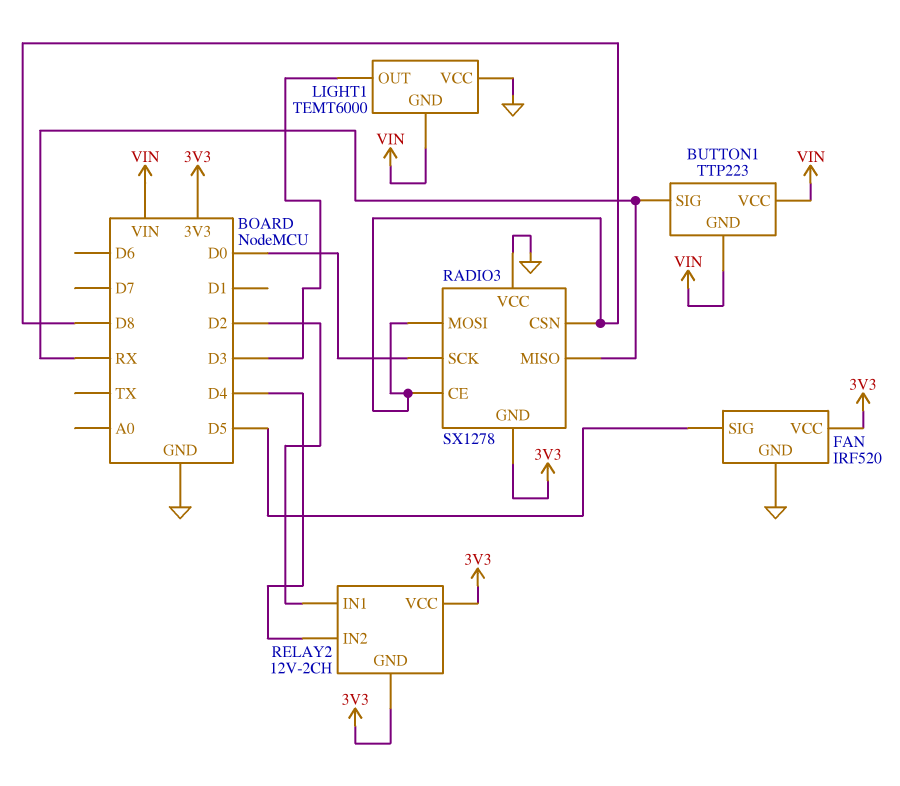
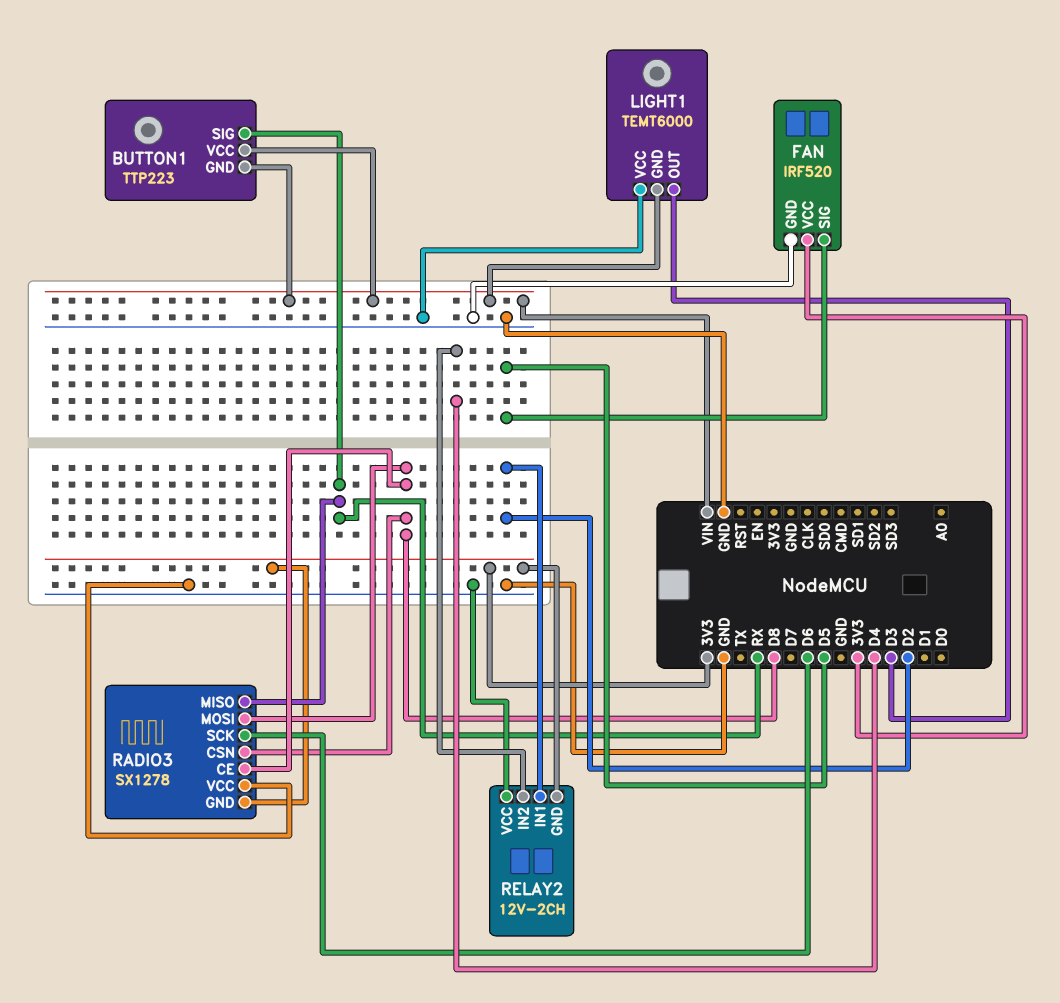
RADIO3 pin SCK: D0 -> D6
RELAY2 pin VCC: 3V3 -> GND

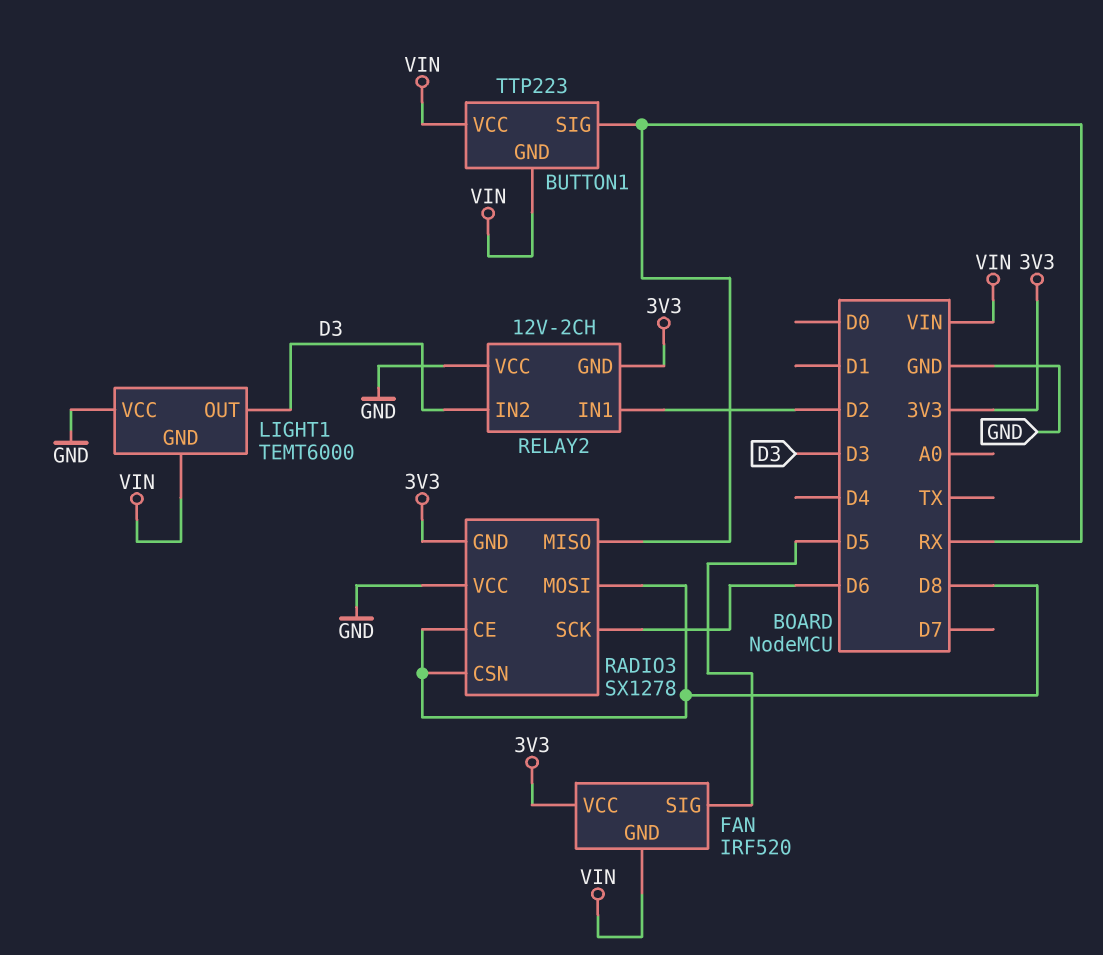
FAN pin GND: GND -> VIN
RELAY2 pin IN2: D4 -> D3

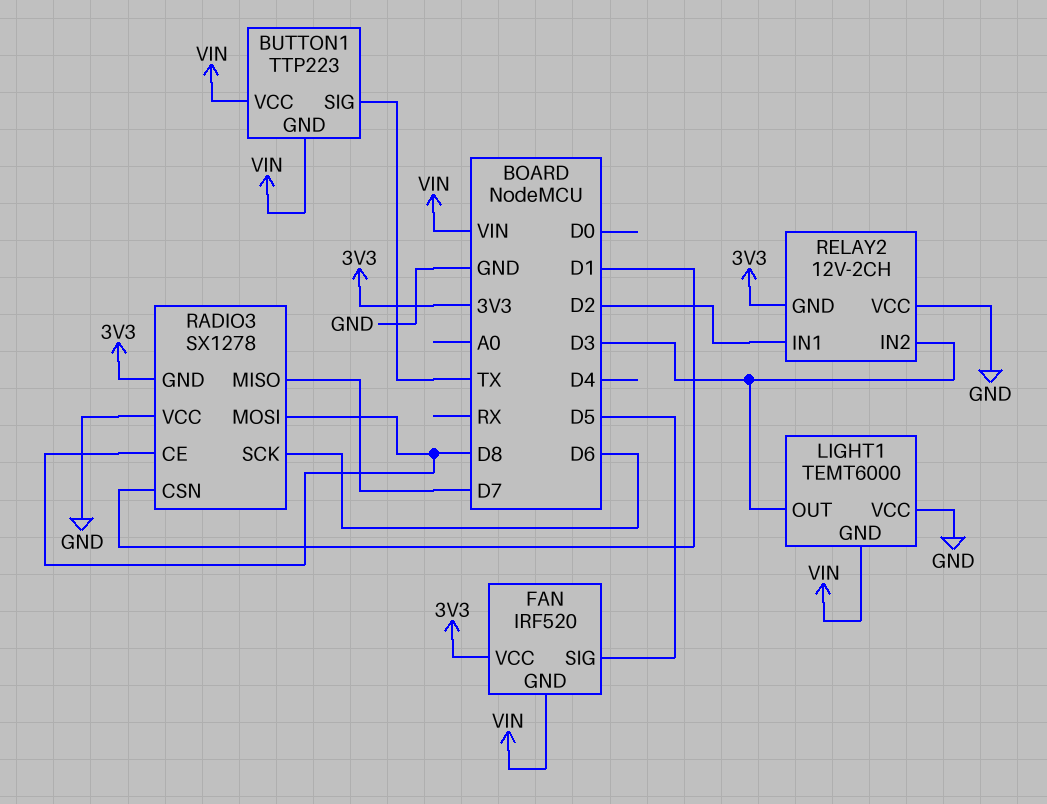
BUTTON1 pin SIG: RX -> TX
RADIO3 pin CSN: D8 -> D1
RADIO3 pin MISO: RX -> D7

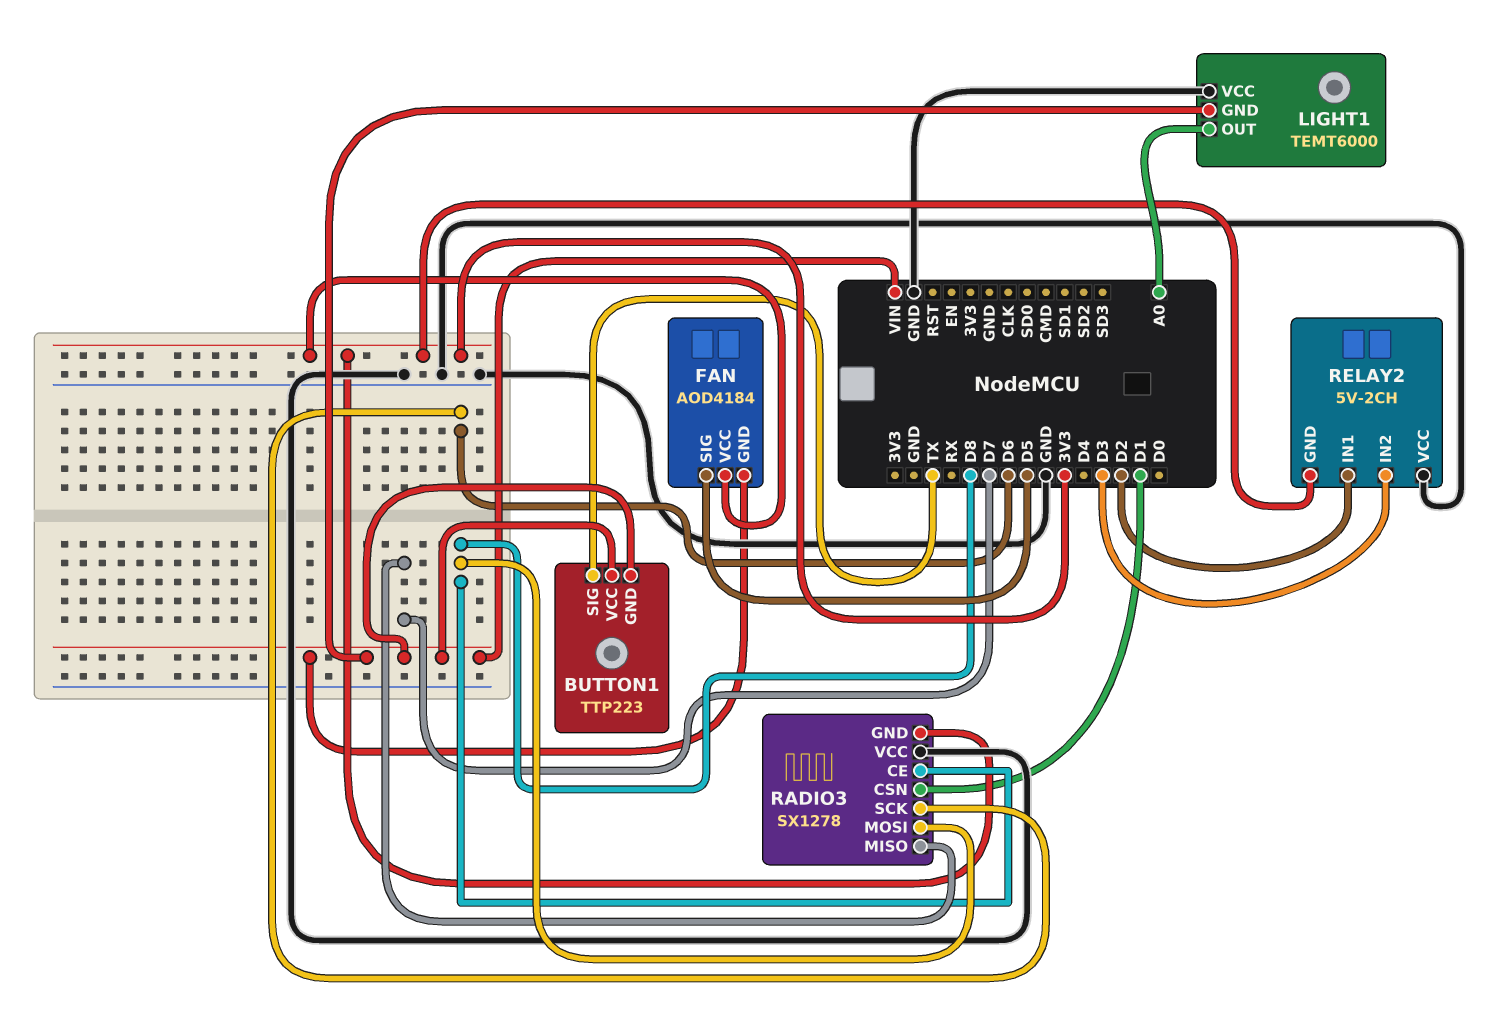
FAN: IRF520 -> AOD4184
LIGHT1 pin OUT: D3 -> A0
RELAY2: 12V-2CH -> 5V-2CH

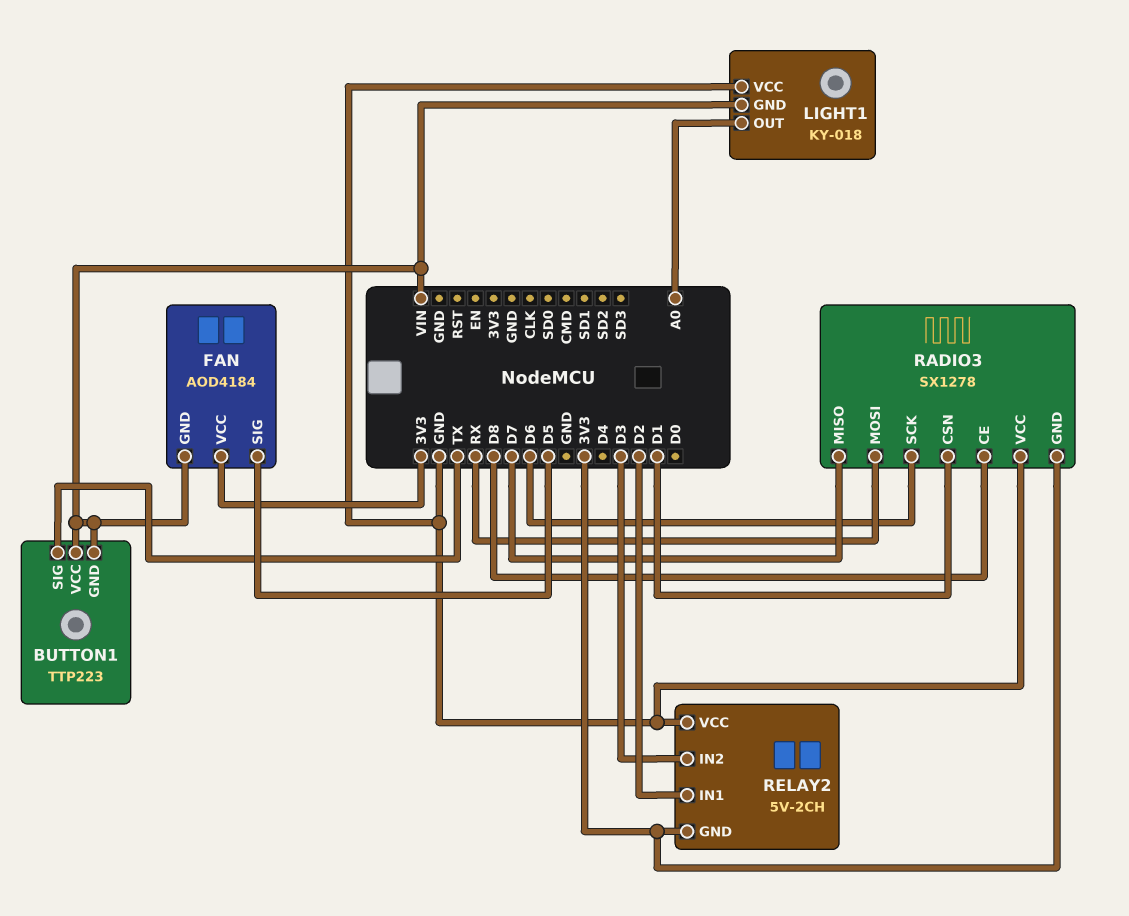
LIGHT1: TEMT6000 -> KY-018
RADIO3 pin MOSI: D8 -> RX

